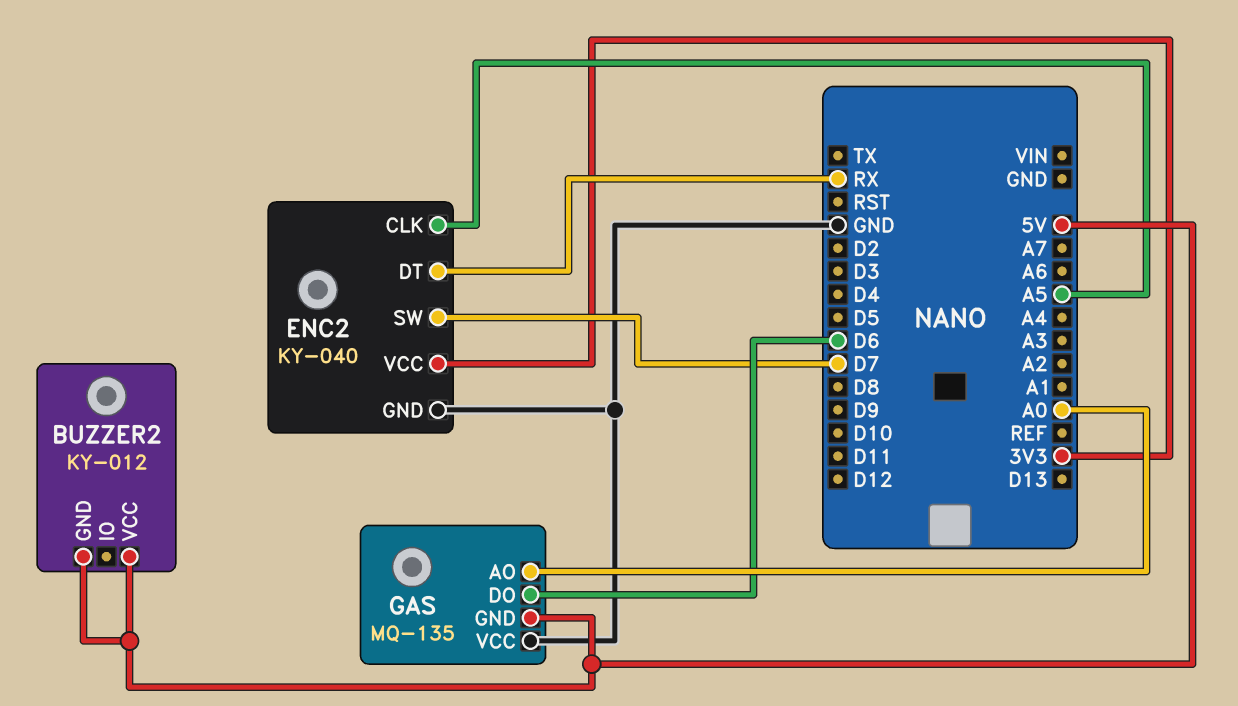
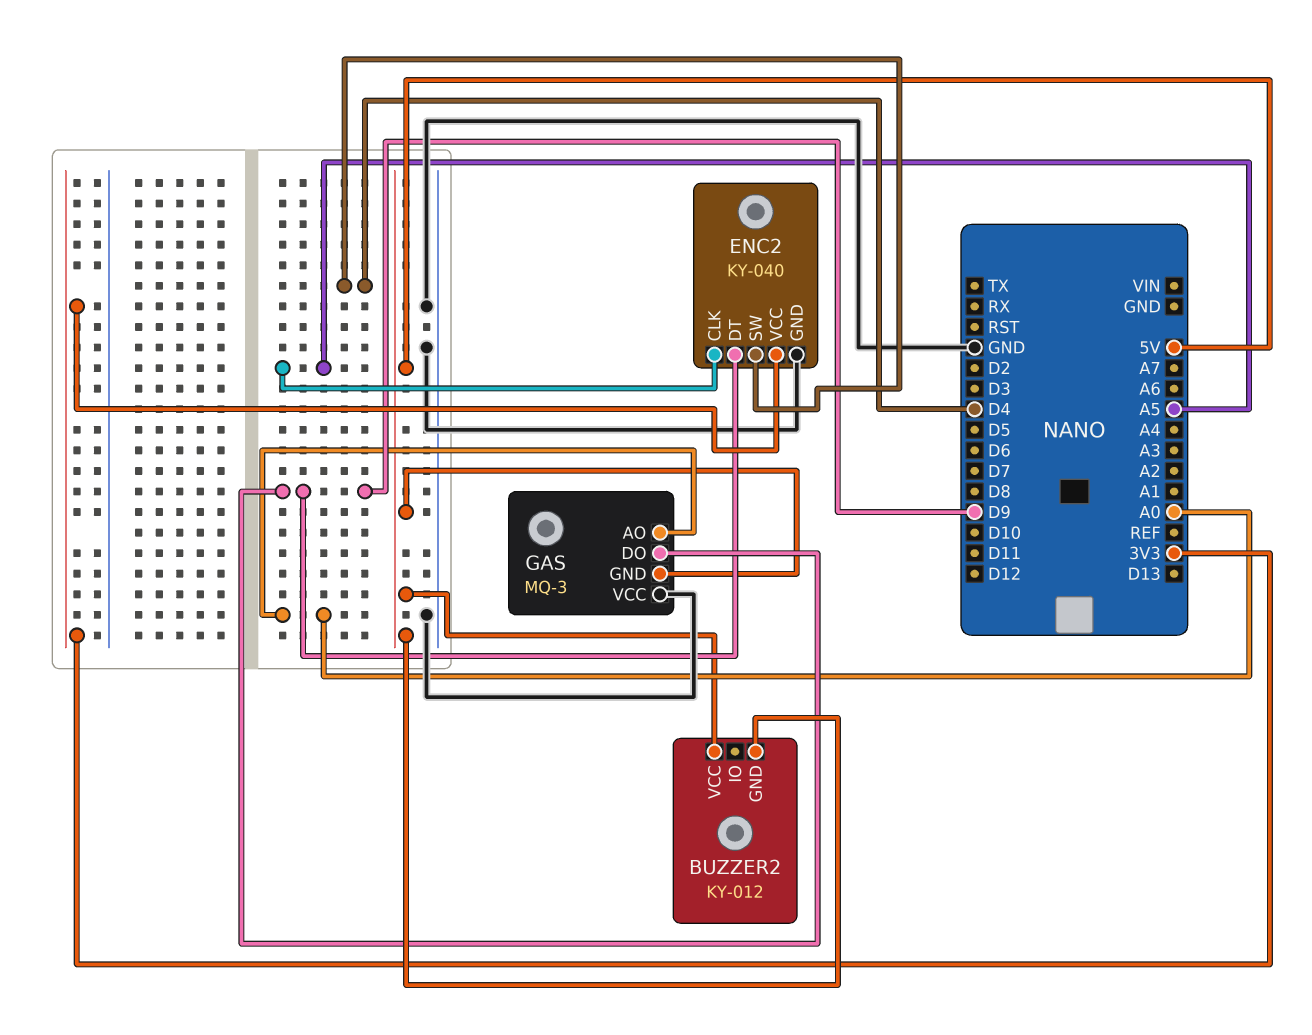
ENC2 pin DT: RX -> D9
ENC2 pin SW: D7 -> D4
GAS: MQ-135 -> MQ-3
GAS pin DO: D6 -> D9

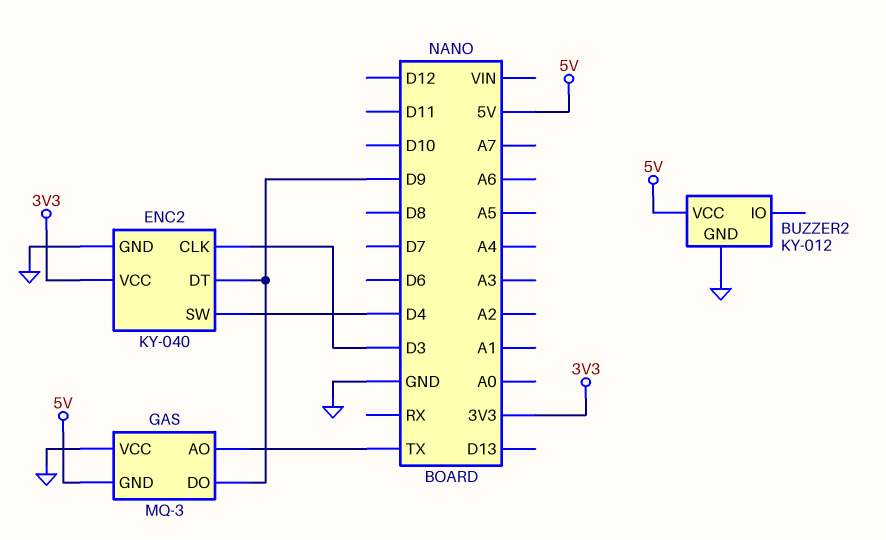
BUZZER2 pin GND: 5V -> GND
ENC2 pin CLK: A5 -> D3
GAS pin AO: A0 -> TX

